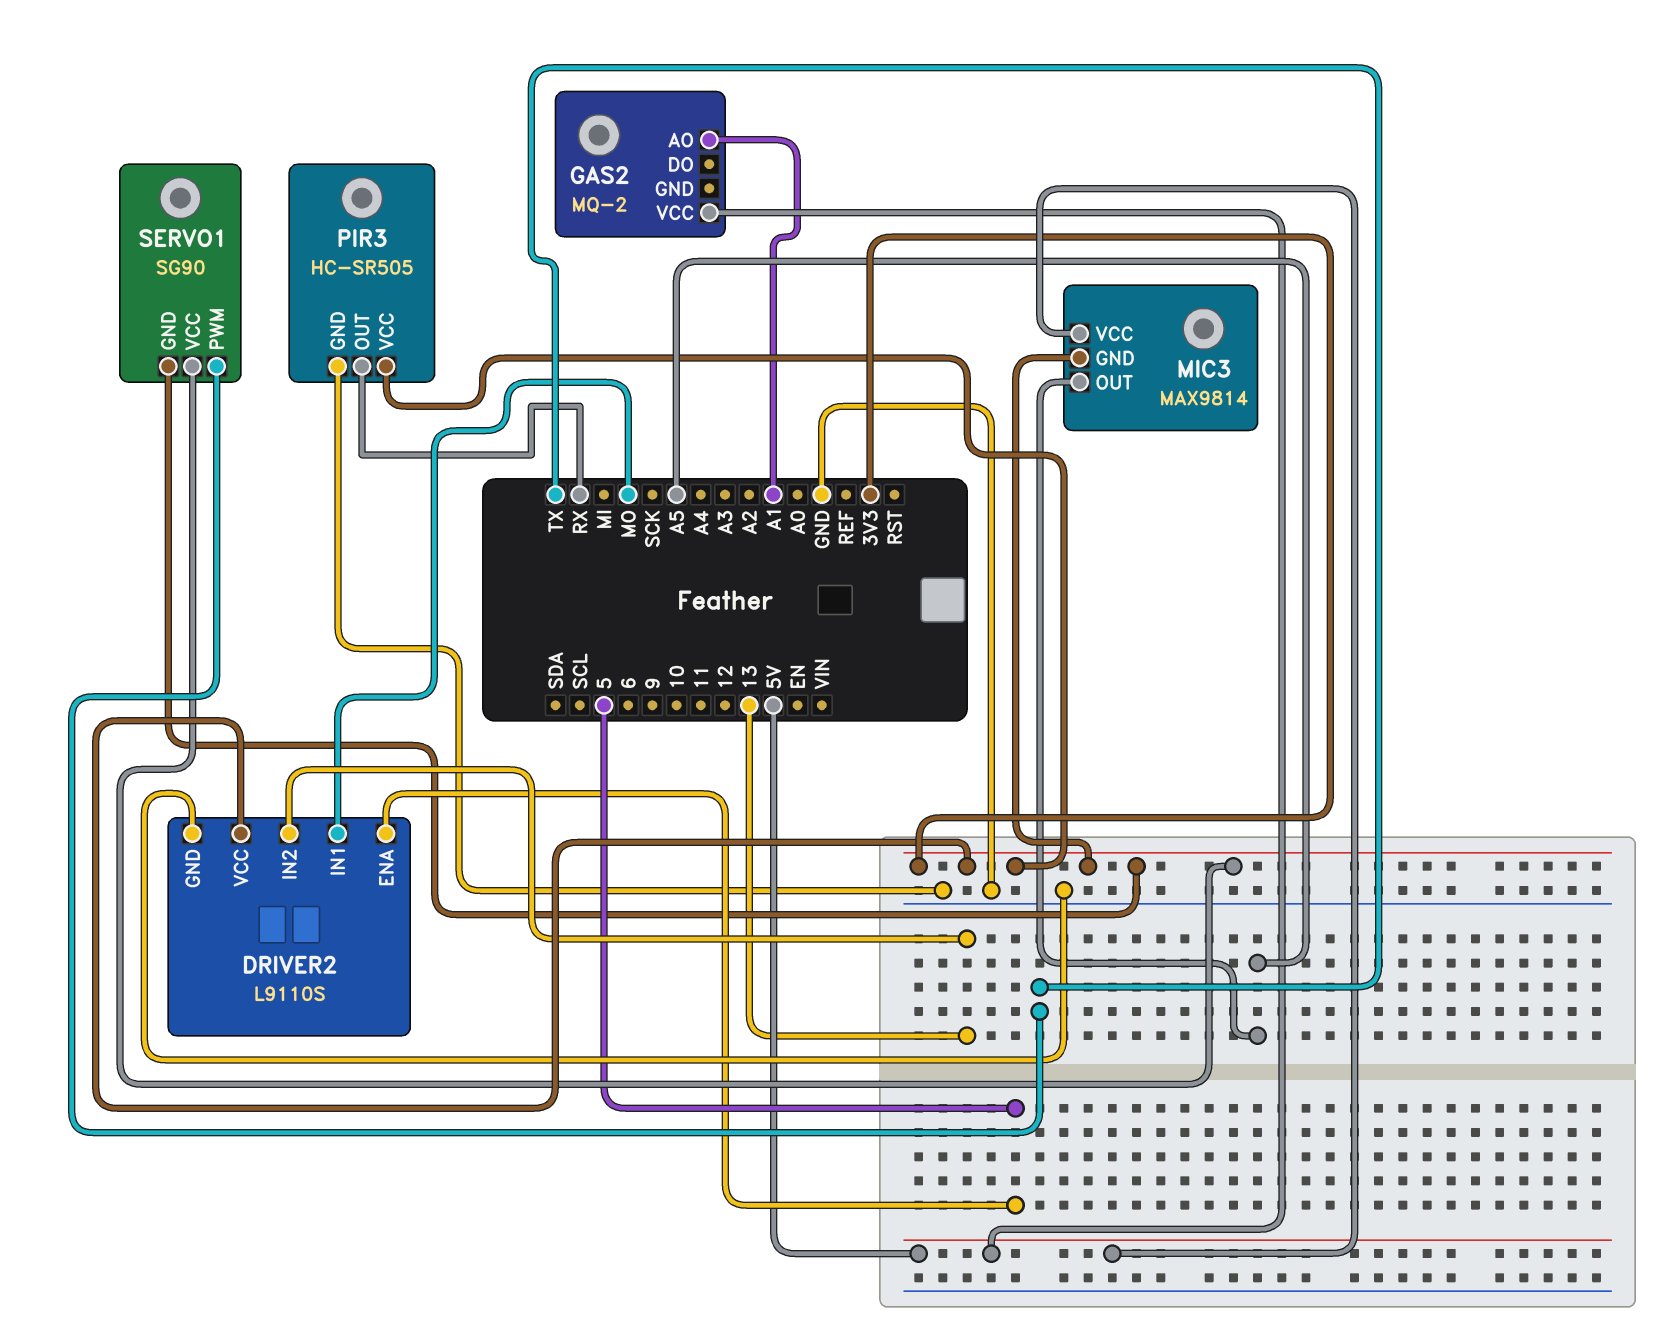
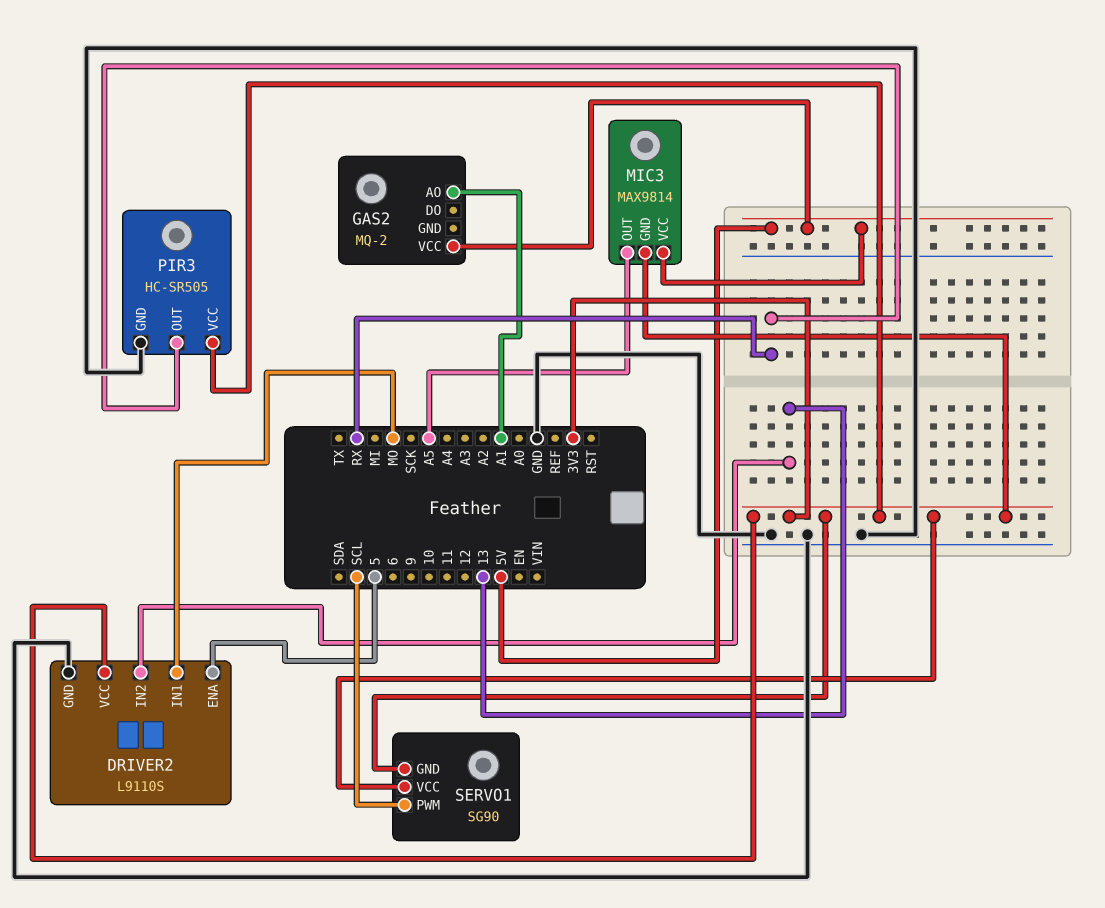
SERVO1 pin PWM: TX -> SCL

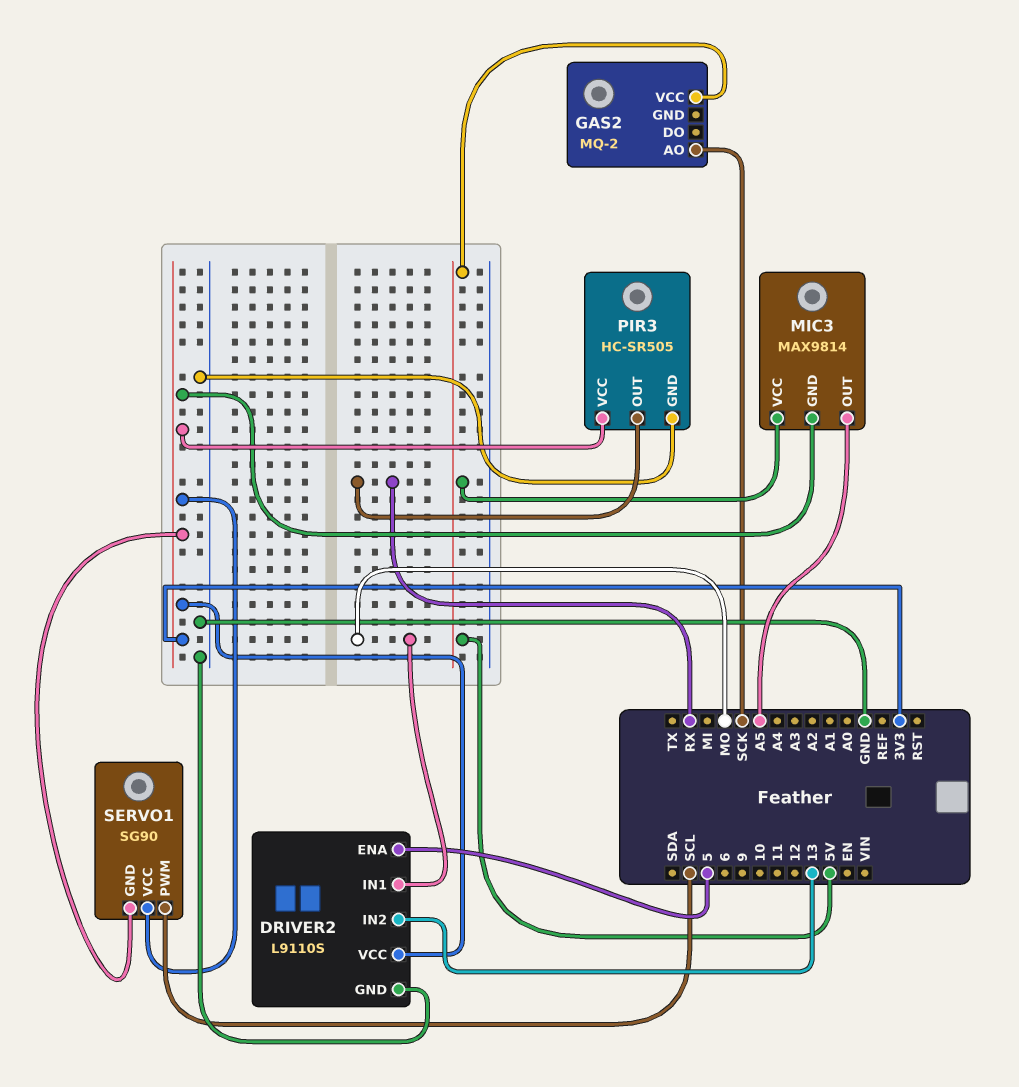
GAS2 pin AO: A1 -> SCK

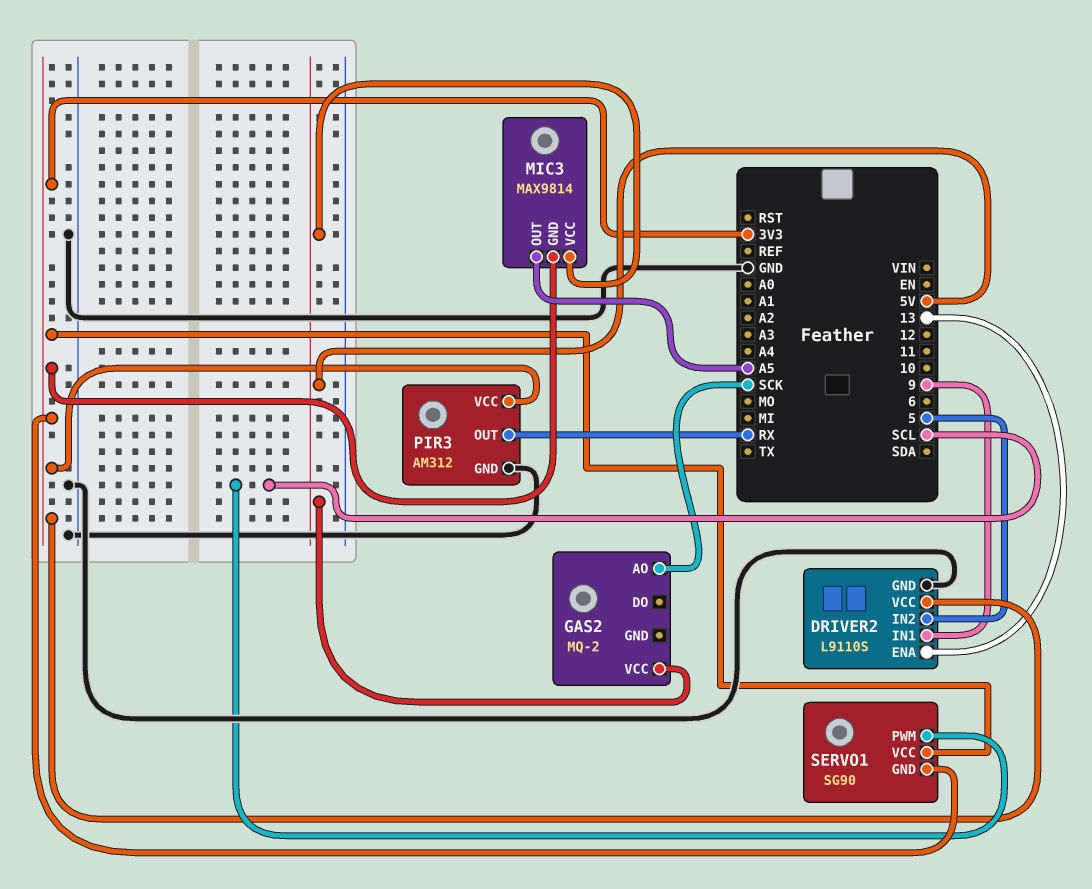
DRIVER2 pin ENA: 5 -> 13
DRIVER2 pin IN1: MO -> 9
DRIVER2 pin IN2: 13 -> 5
PIR3: HC-SR505 -> AM312

